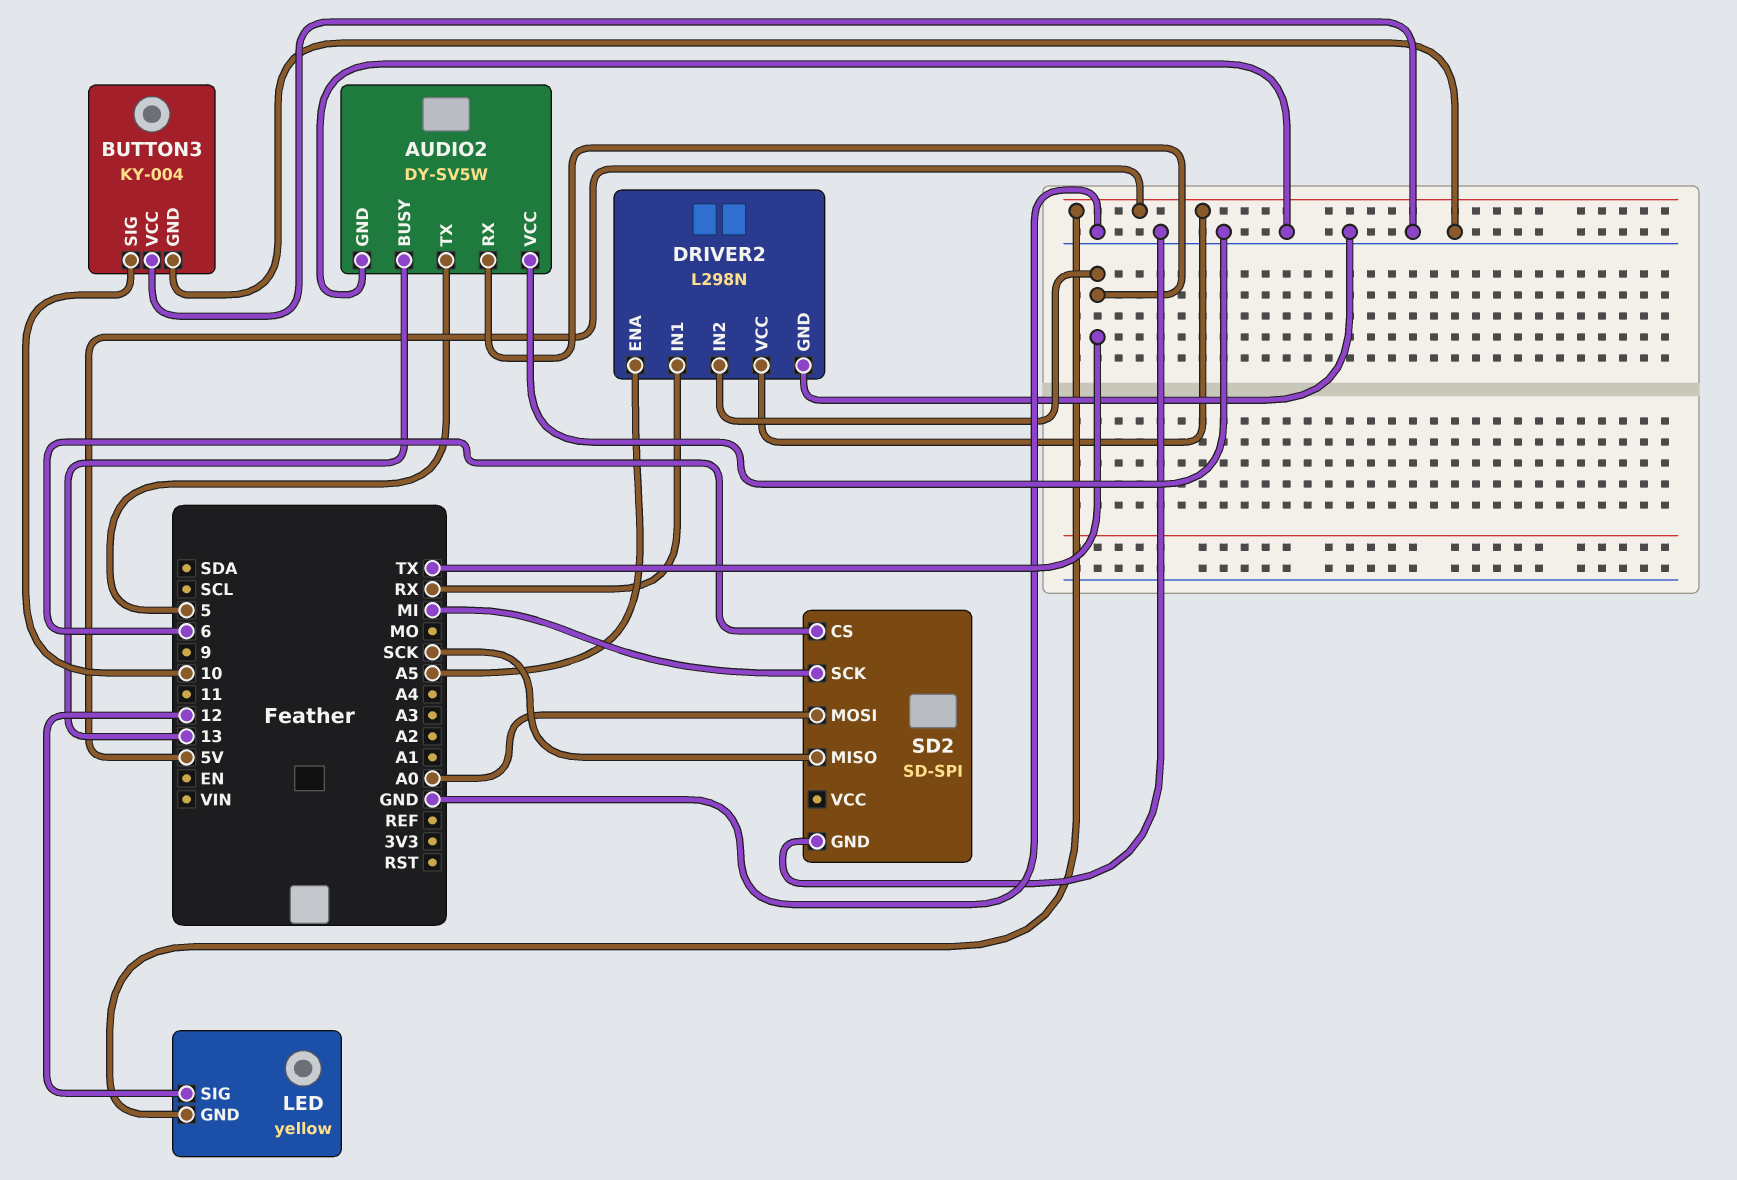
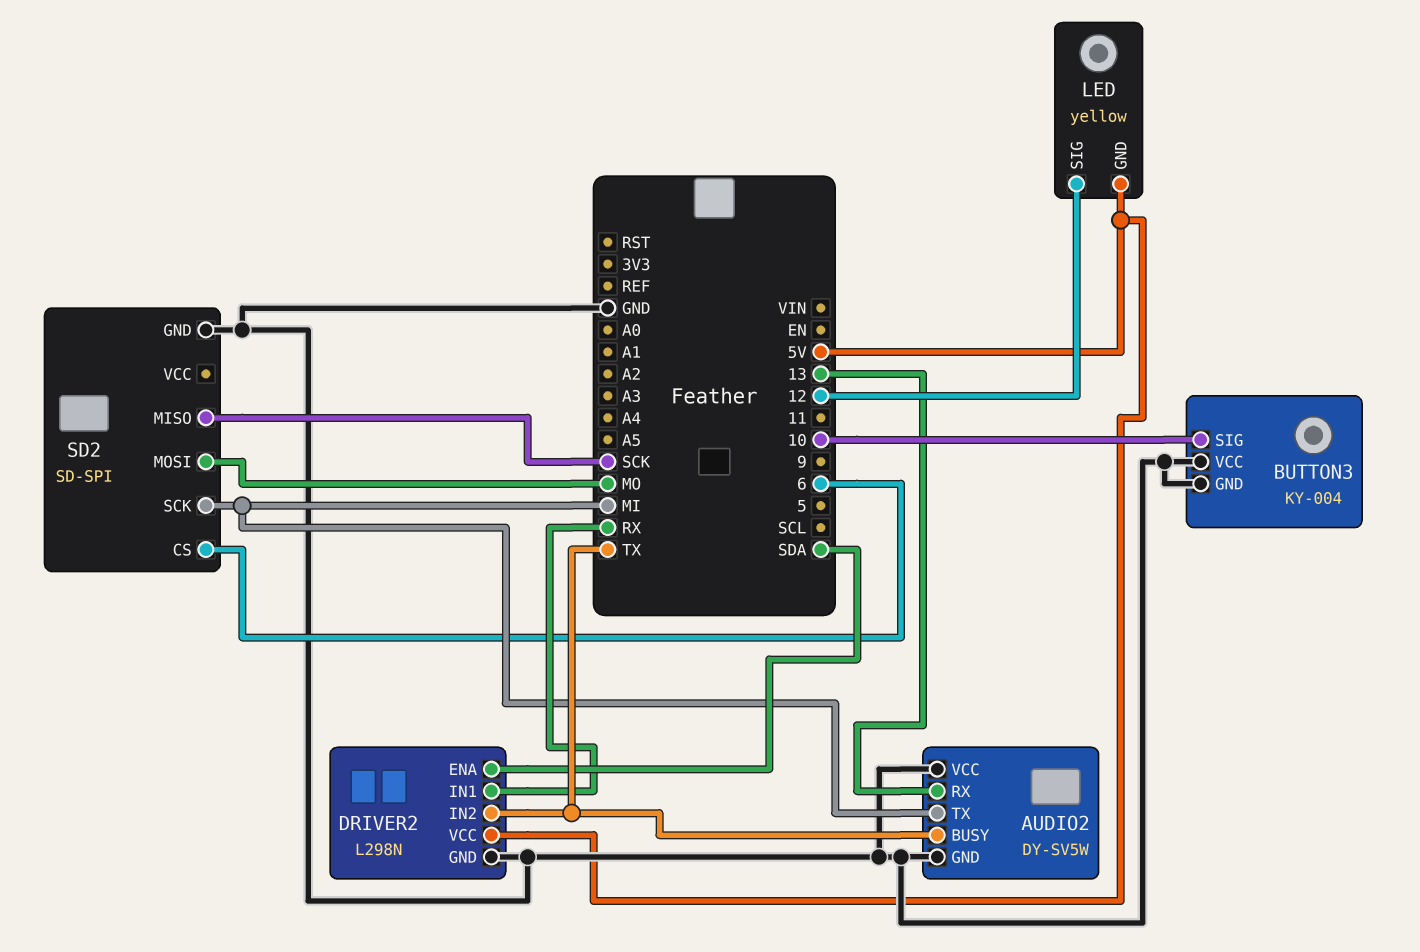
AUDIO2 pin BUSY: 13 -> TX
AUDIO2 pin RX: TX -> 13
AUDIO2 pin TX: 5 -> MI
DRIVER2 pin ENA: A5 -> SDA
SD2 pin MOSI: A0 -> MO

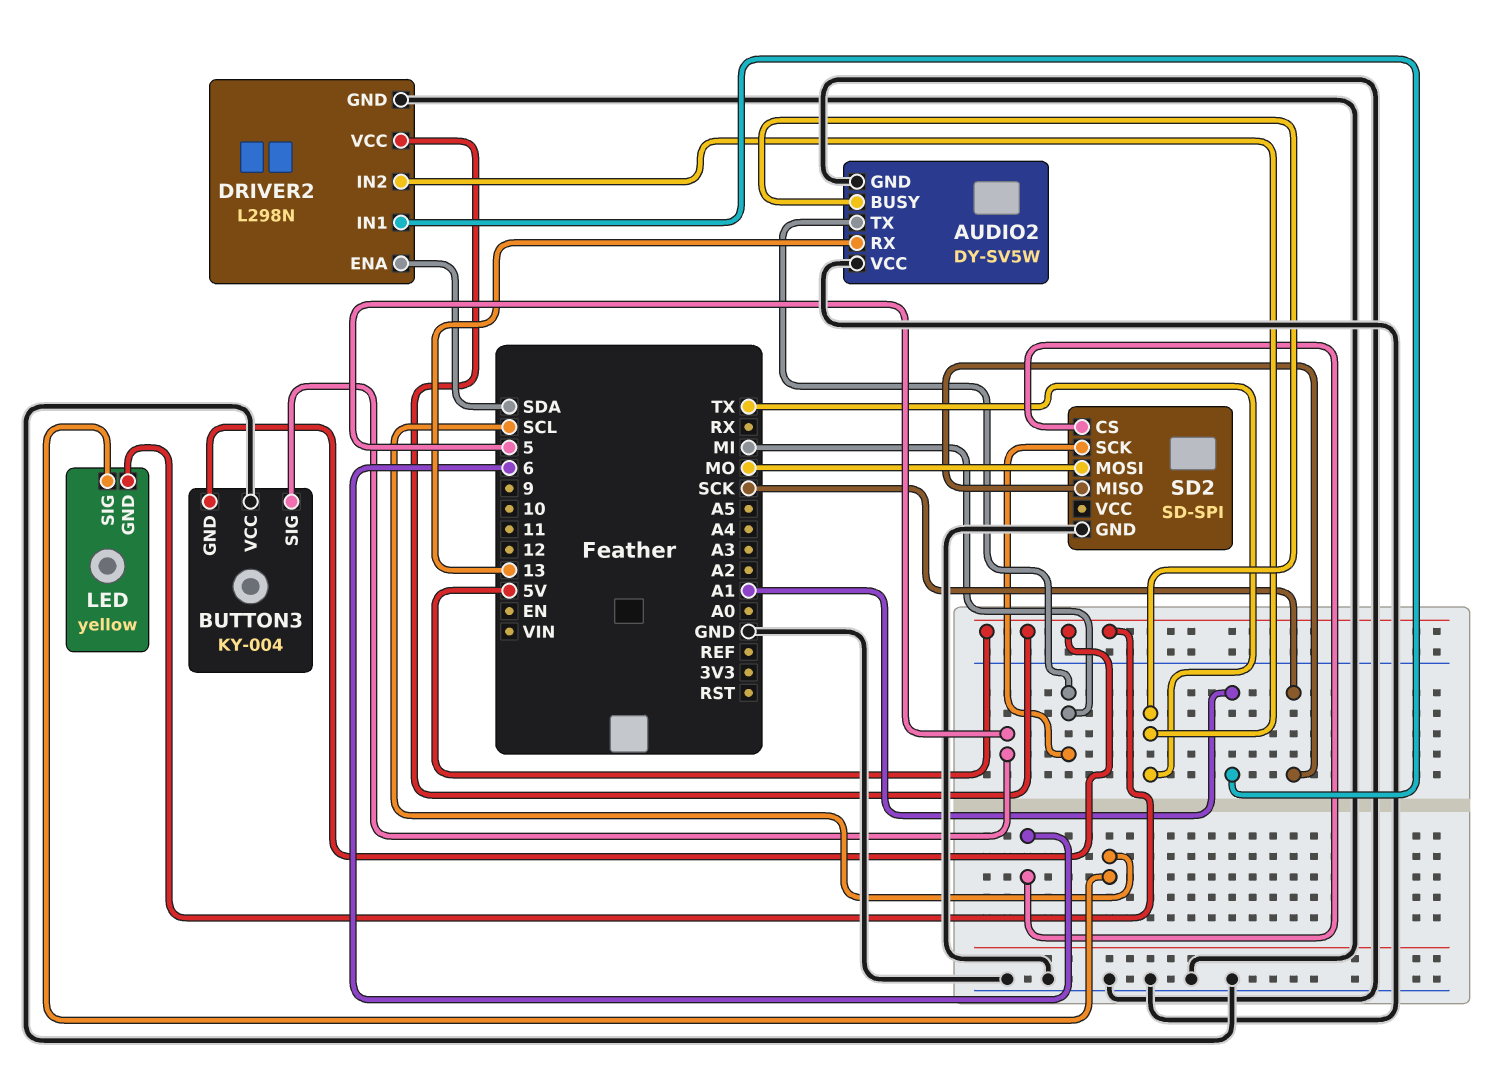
BUTTON3 pin GND: GND -> 5V
BUTTON3 pin SIG: 10 -> 5
DRIVER2 pin IN1: RX -> A1
LED pin SIG: 12 -> SCL

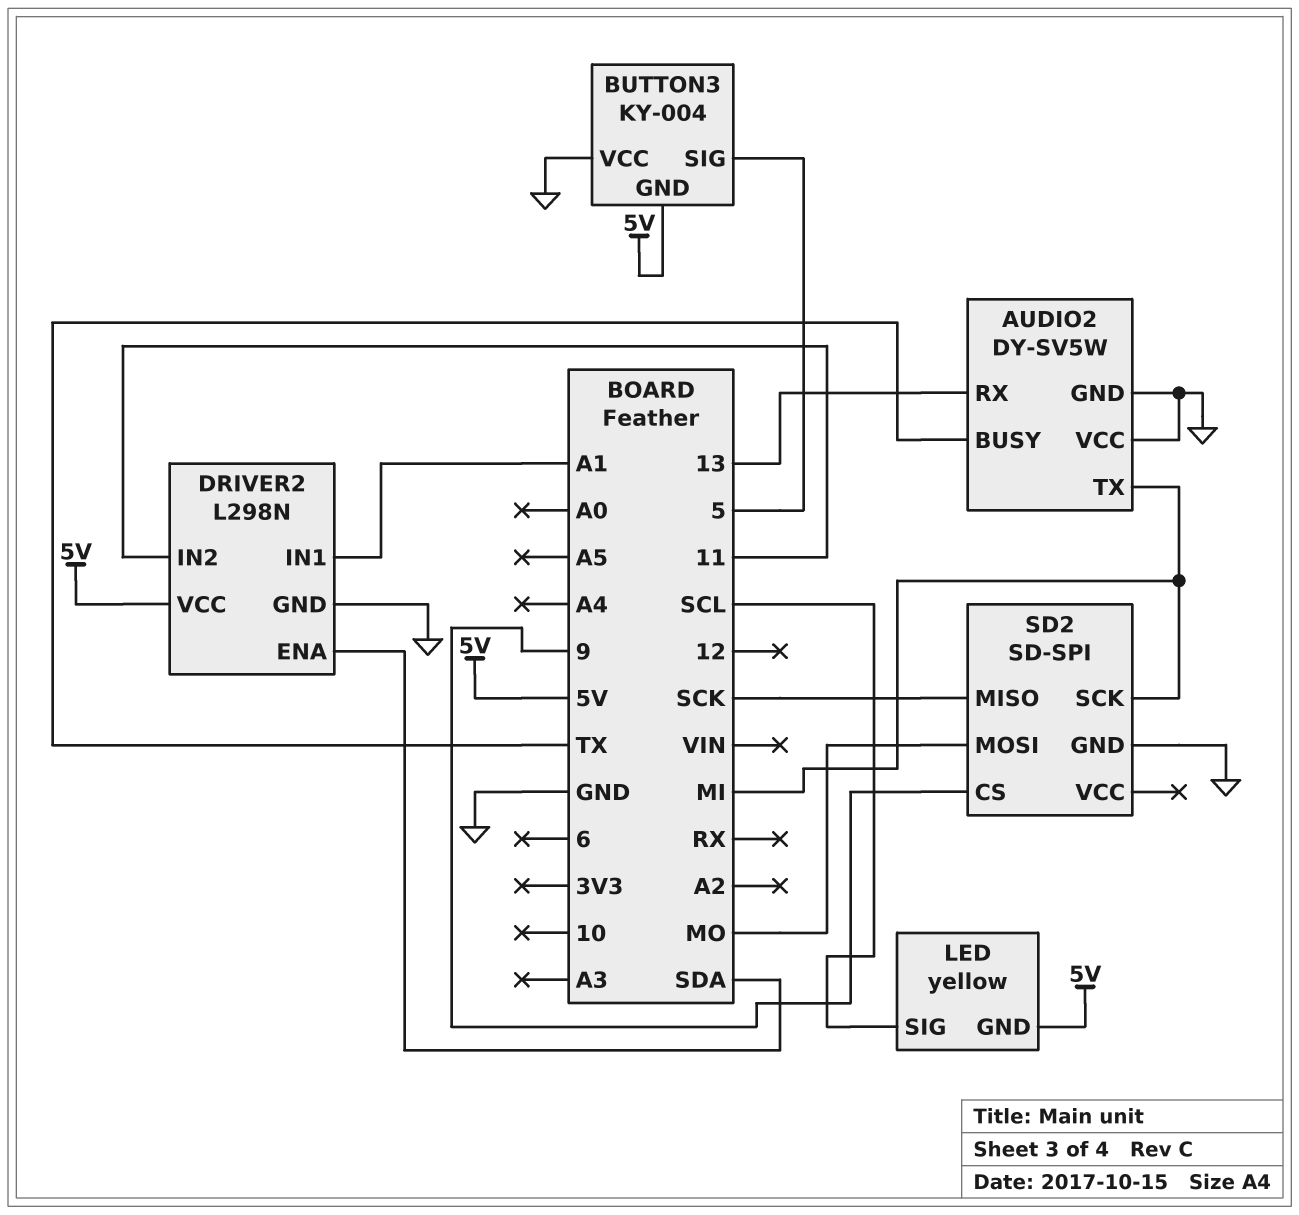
DRIVER2 pin IN2: TX -> 11
SD2 pin CS: 6 -> 9

